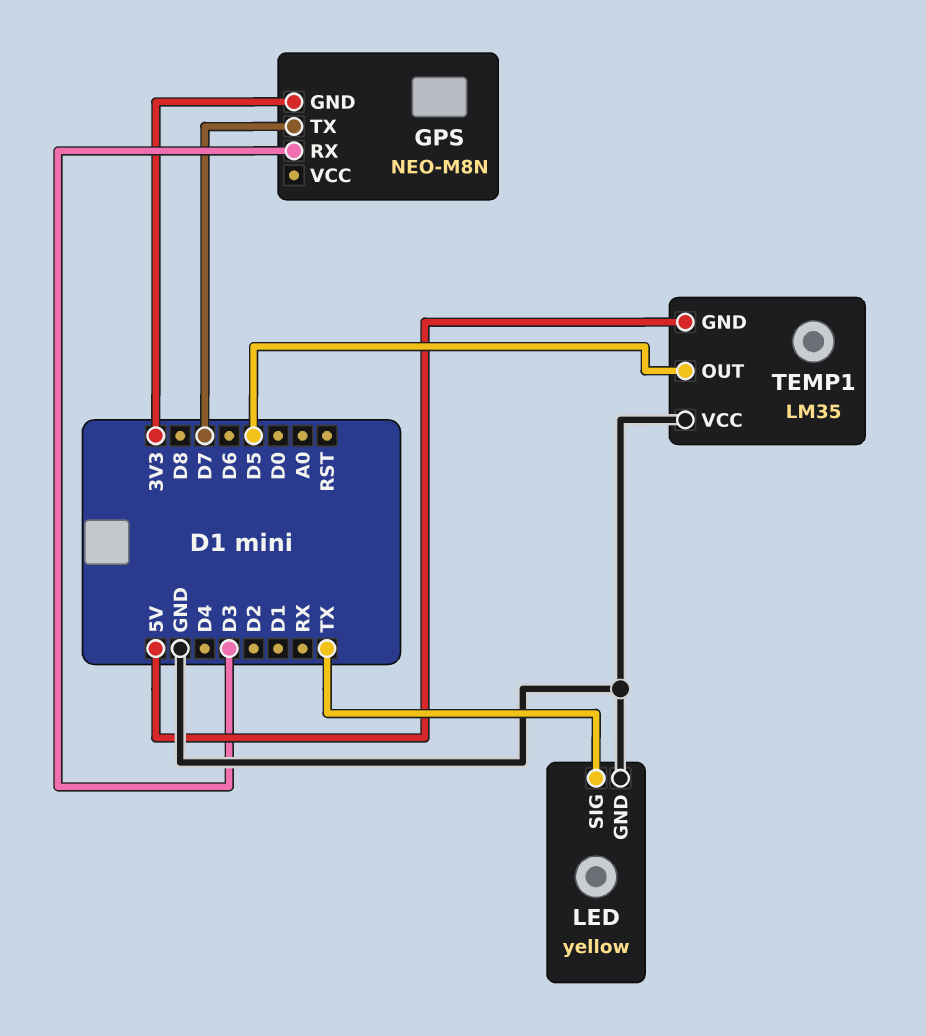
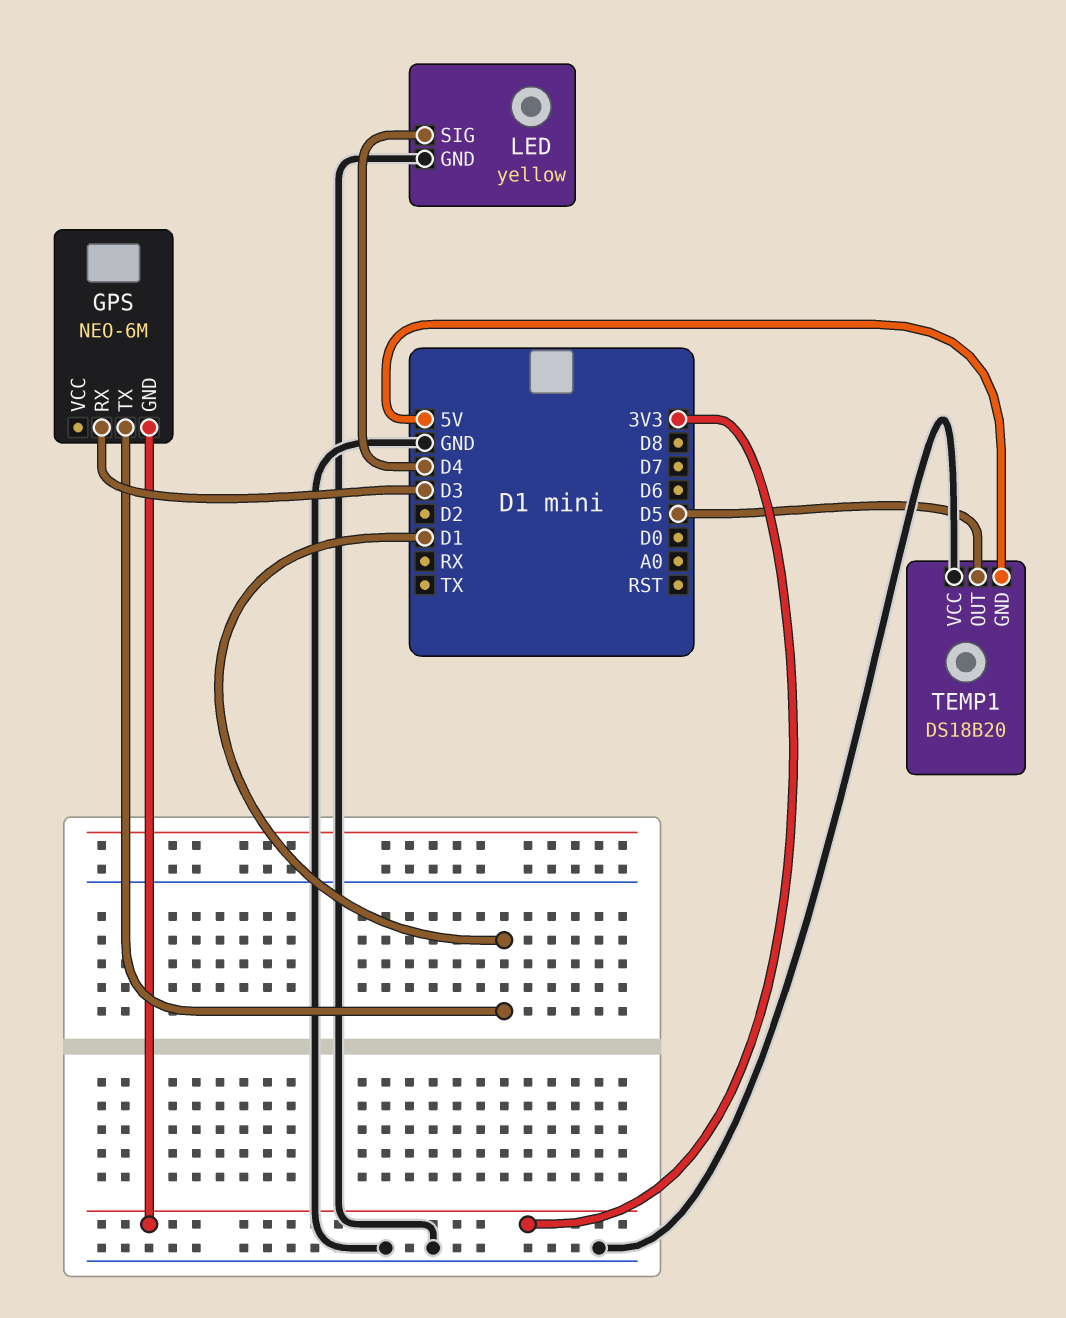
GPS: NEO-M8N -> NEO-6M
GPS pin TX: D7 -> D1
LED pin SIG: TX -> D4
TEMP1: LM35 -> DS18B20

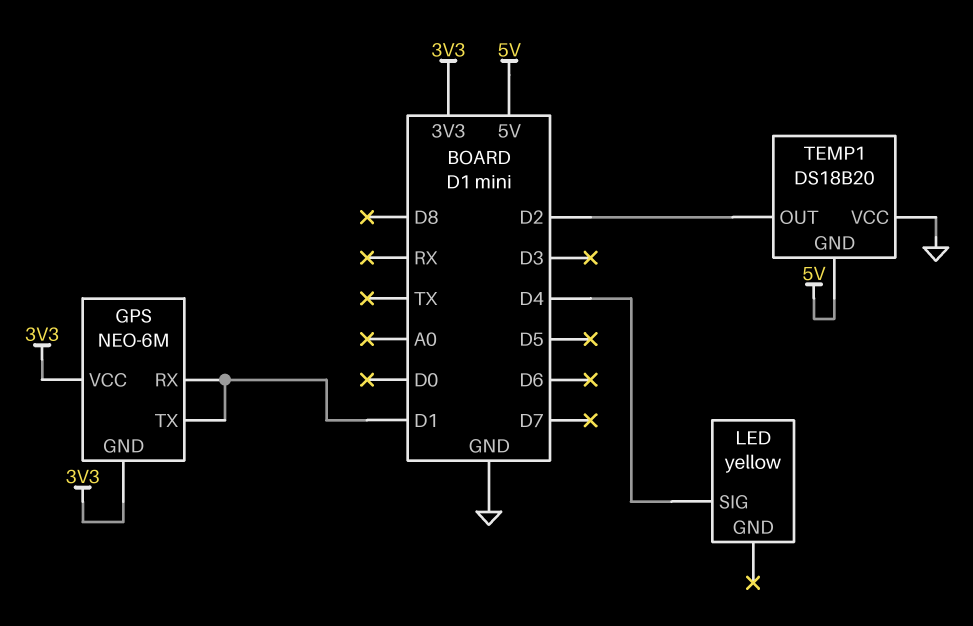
GPS pin RX: D3 -> D1
GPS pin VCC: none -> 3V3
LED pin GND: GND -> none
TEMP1 pin OUT: D5 -> D2

